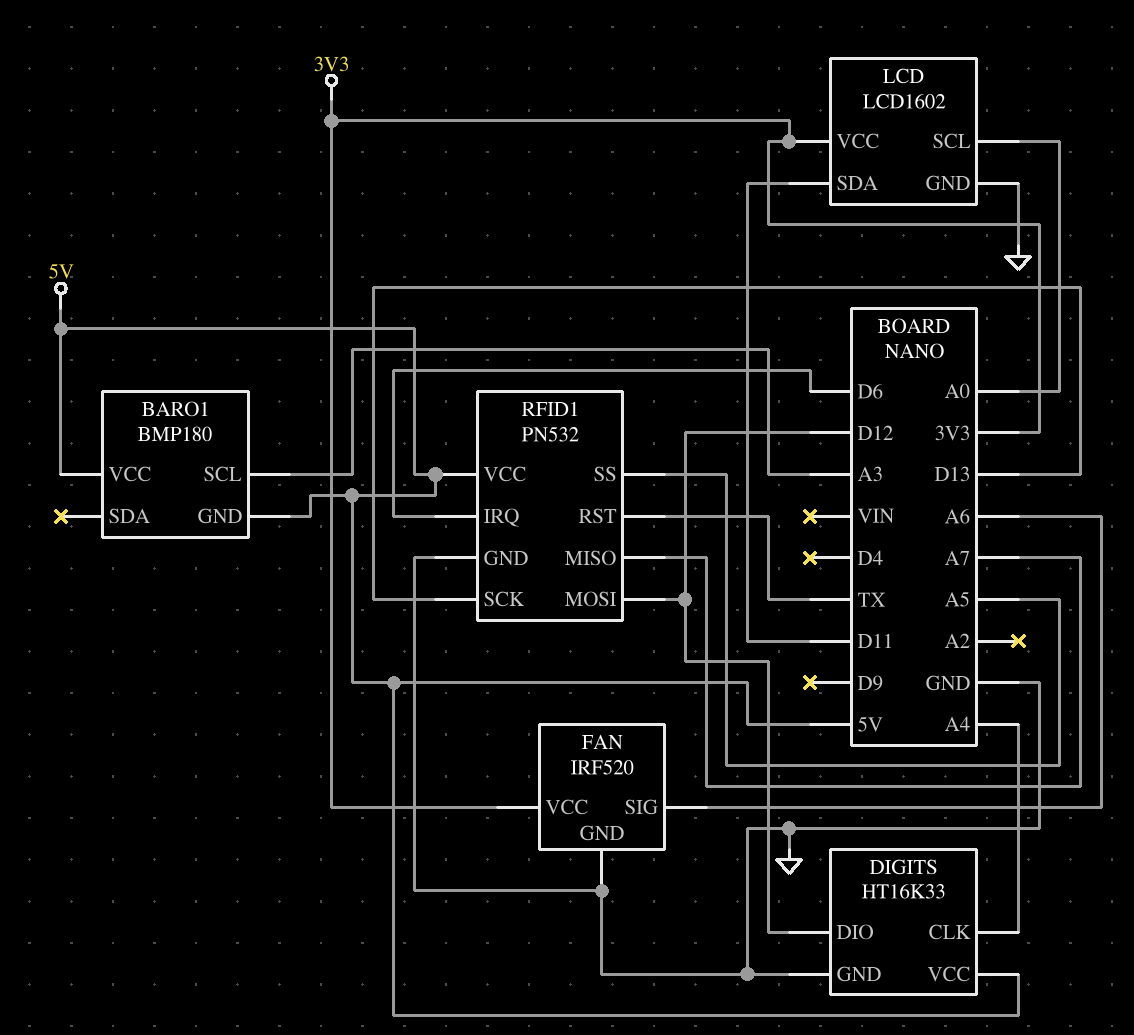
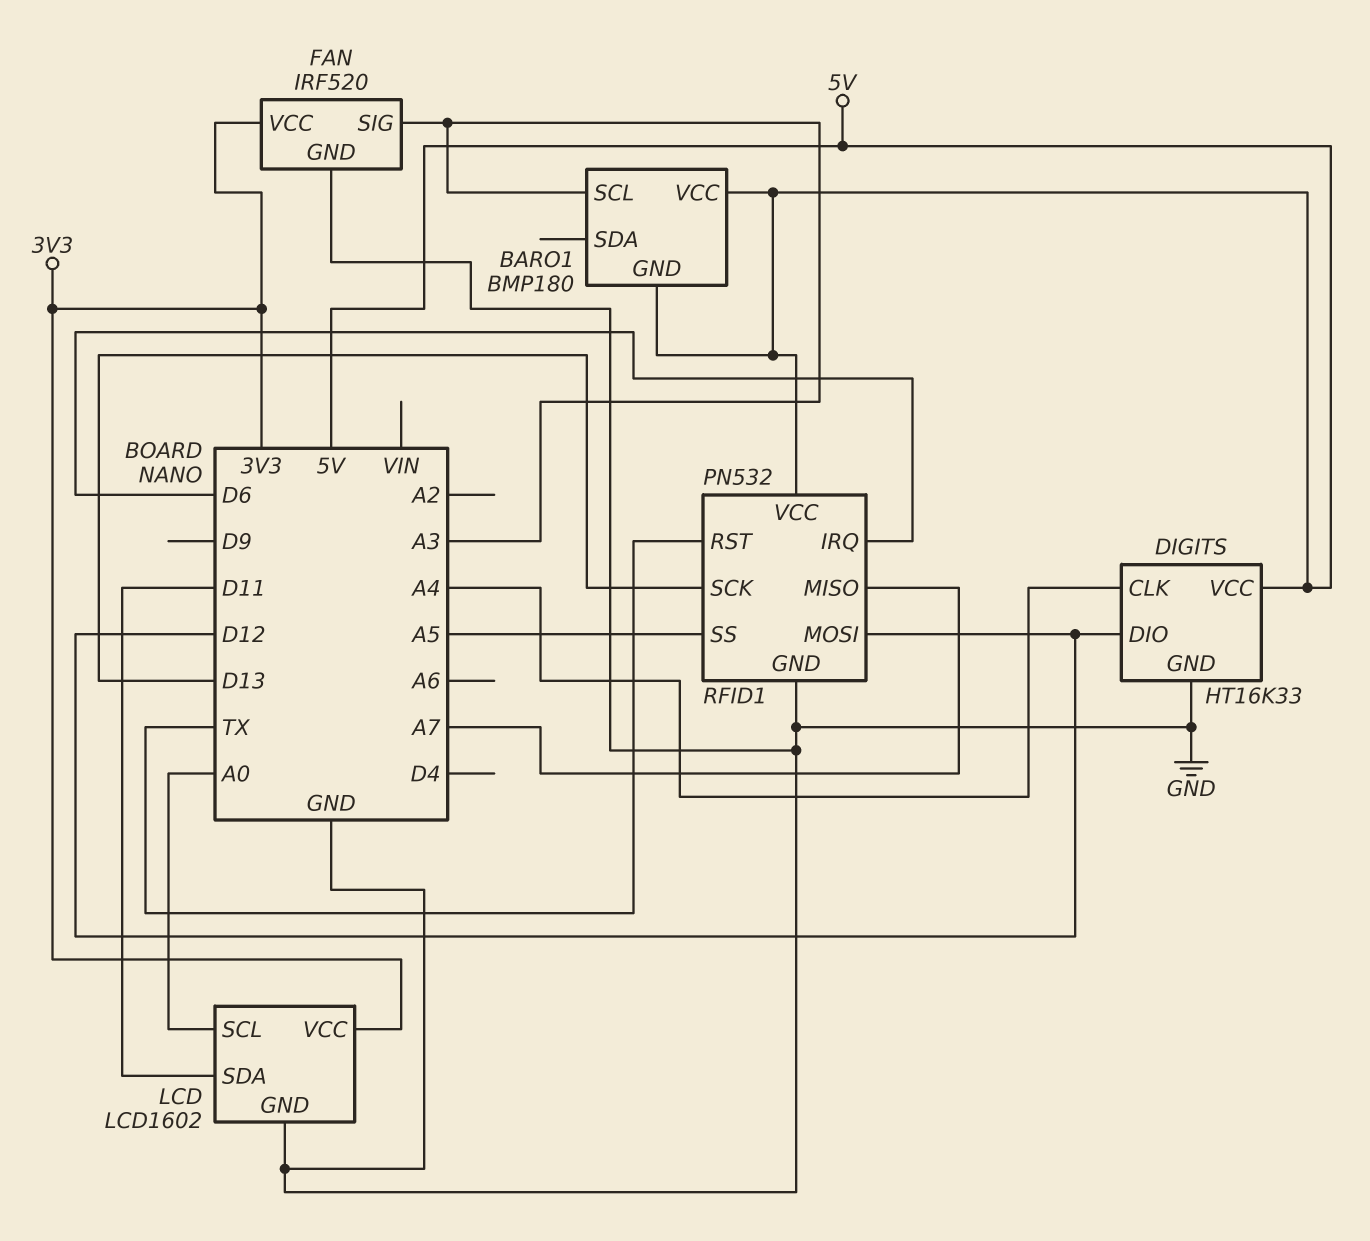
FAN pin SIG: A6 -> A3

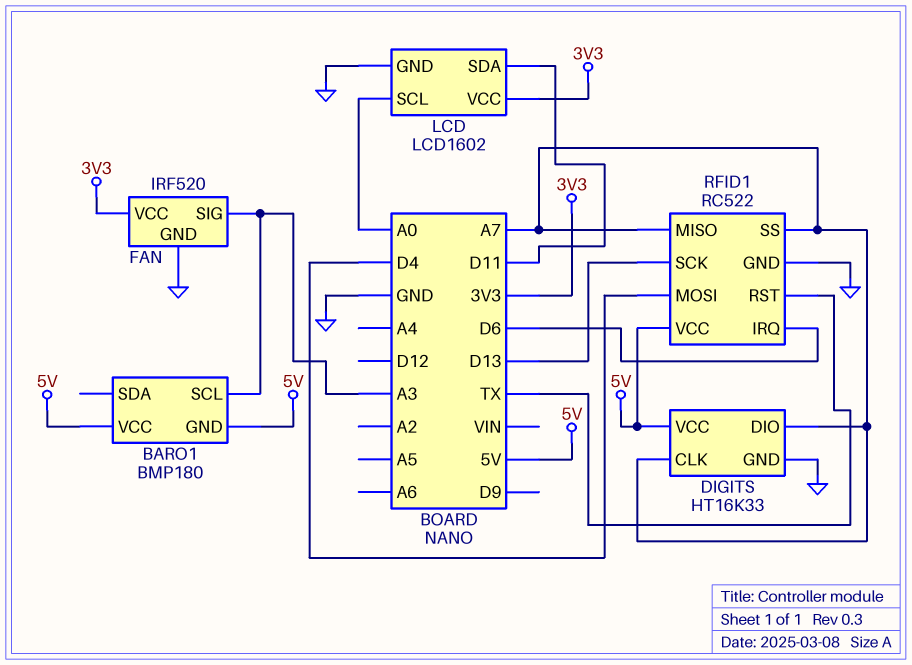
DIGITS pin CLK: A4 -> A7
DIGITS pin DIO: D12 -> A7
RFID1: PN532 -> RC522
RFID1 pin MOSI: D12 -> D4
RFID1 pin SS: A5 -> A7

